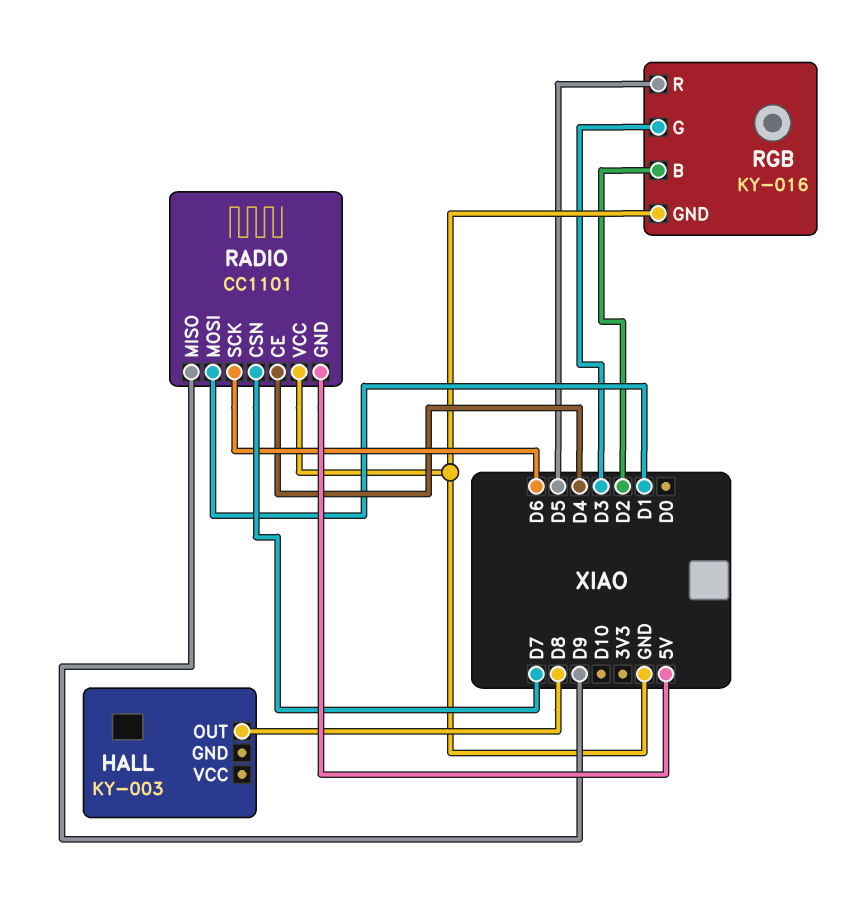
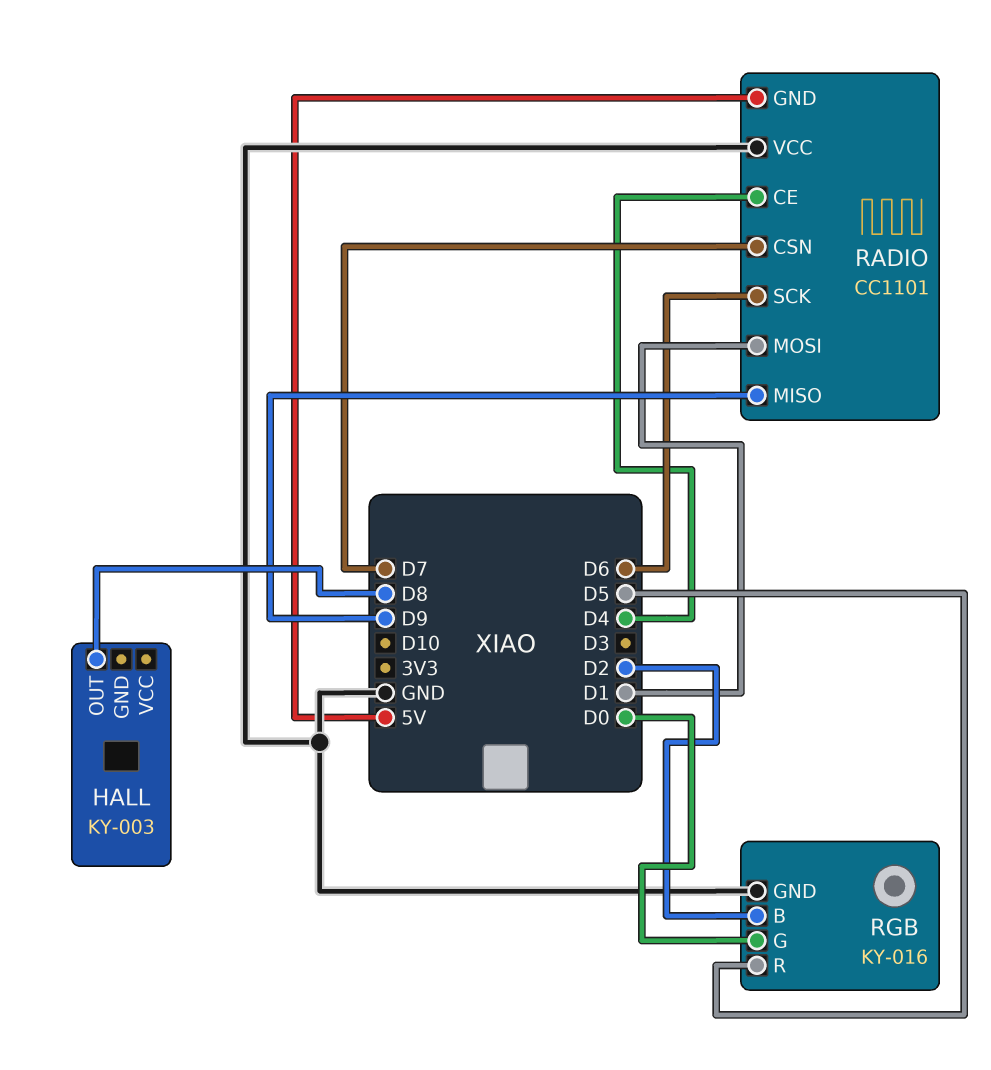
RGB pin G: D3 -> D0

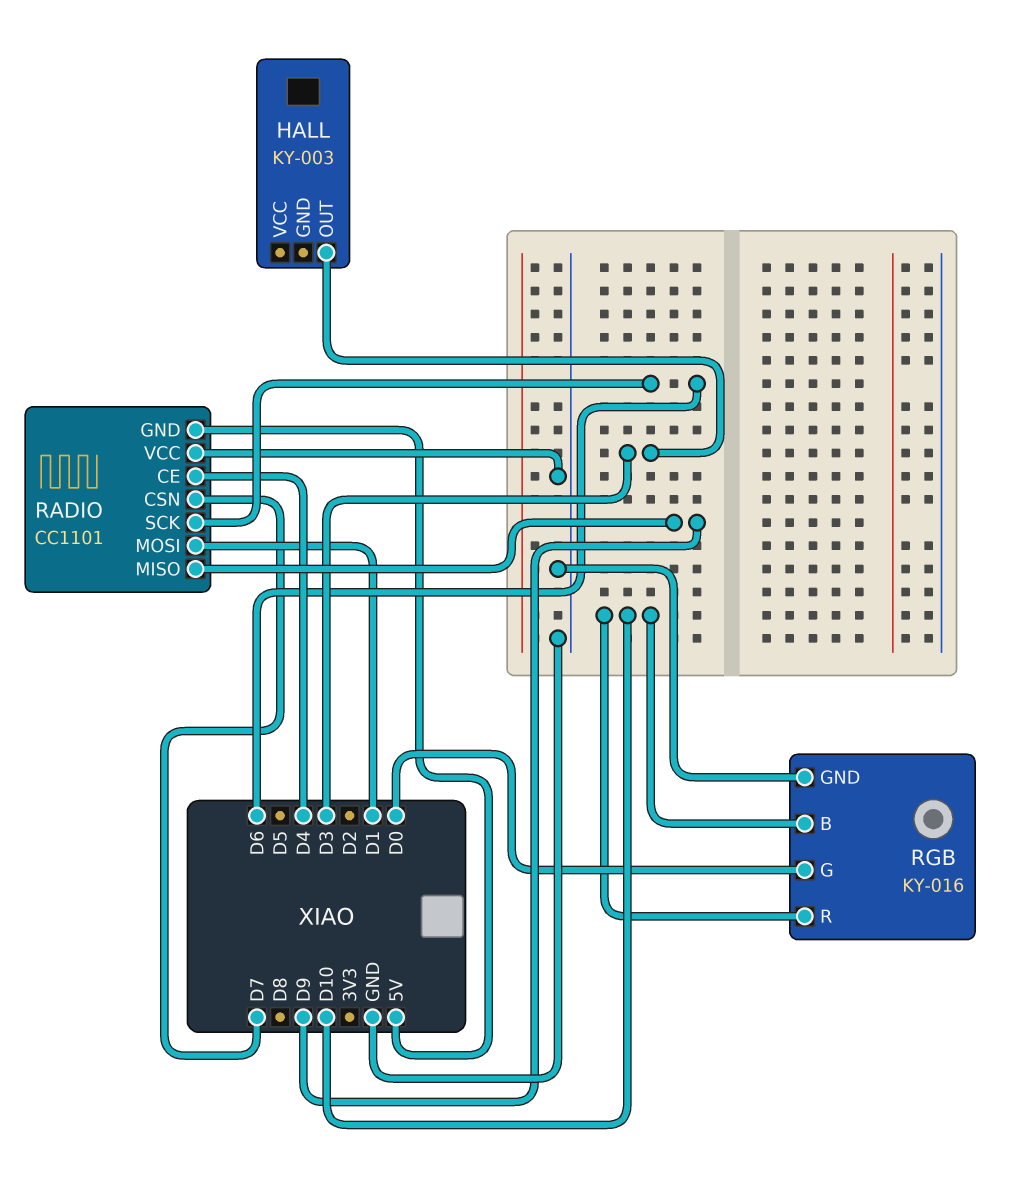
HALL pin OUT: D8 -> D3
RGB pin B: D2 -> D10
RGB pin R: D5 -> D10

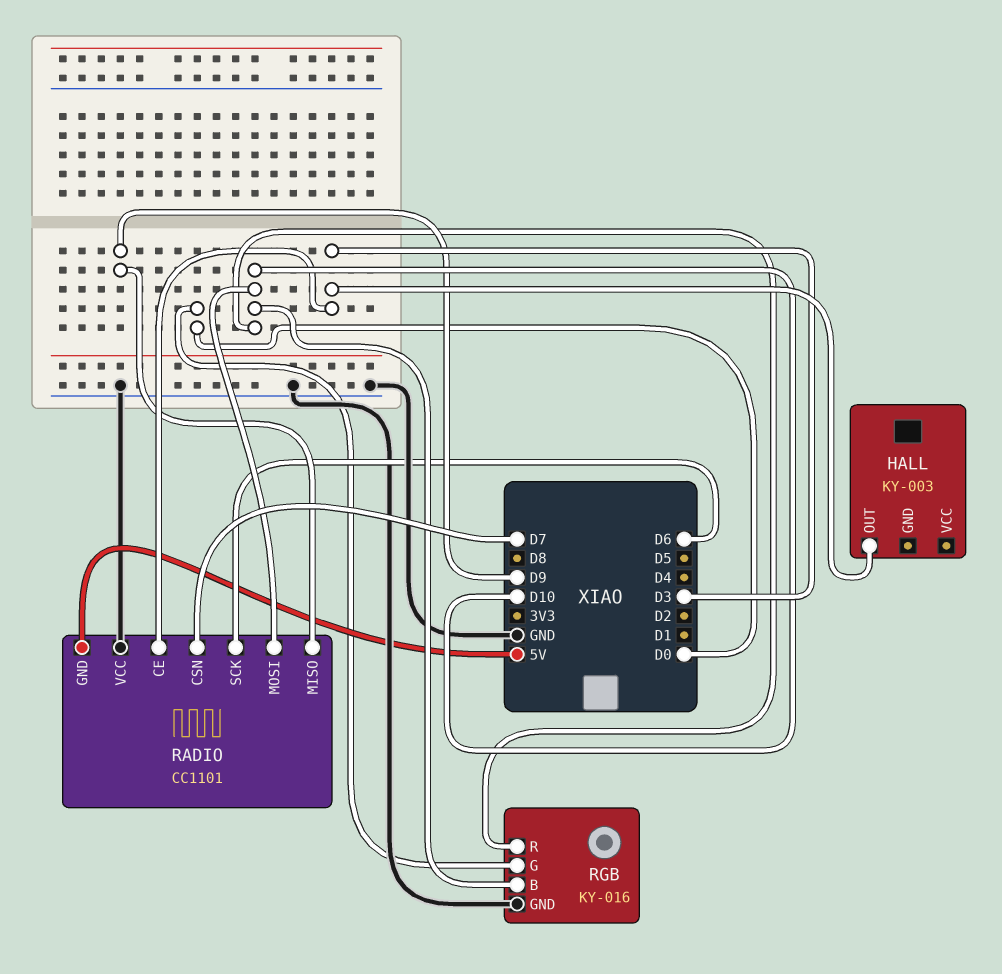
RADIO pin CE: D4 -> D3
RADIO pin MOSI: D1 -> D10

